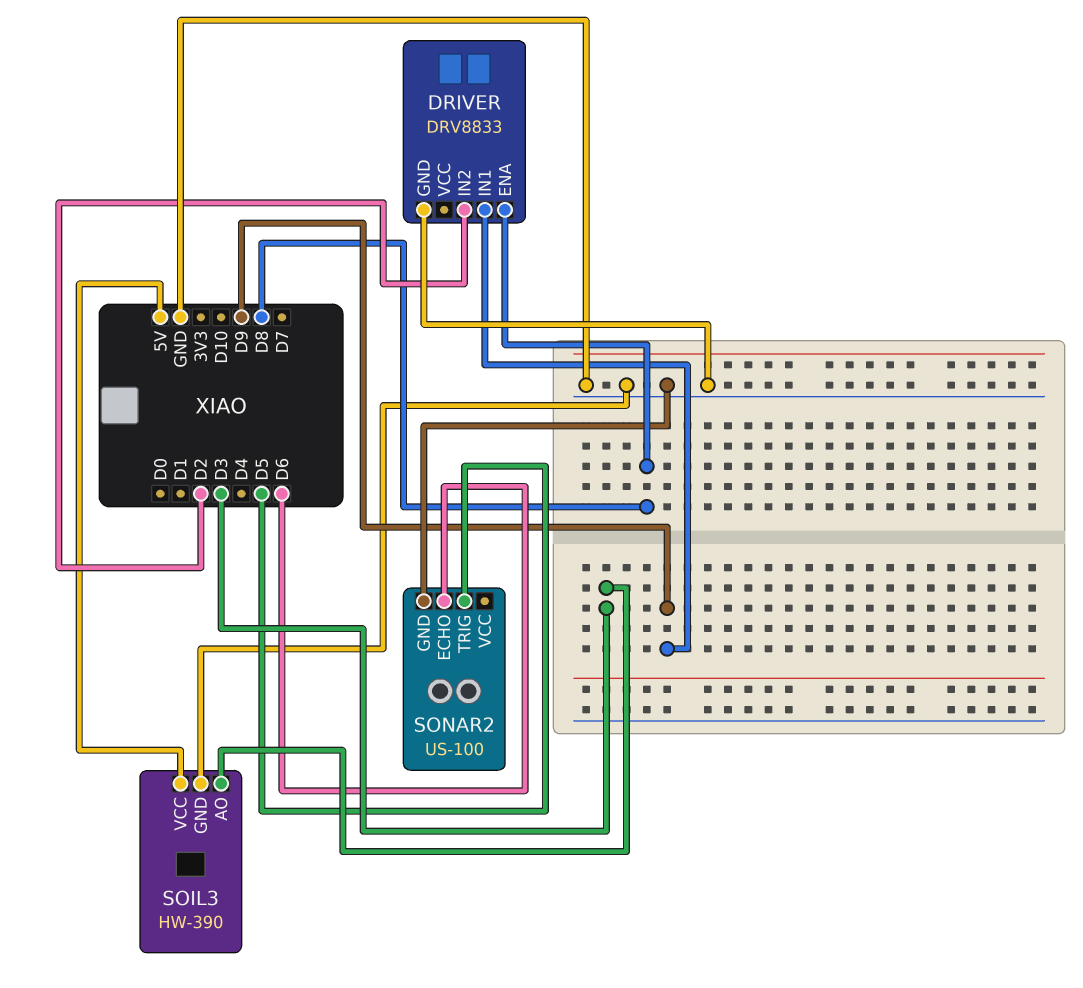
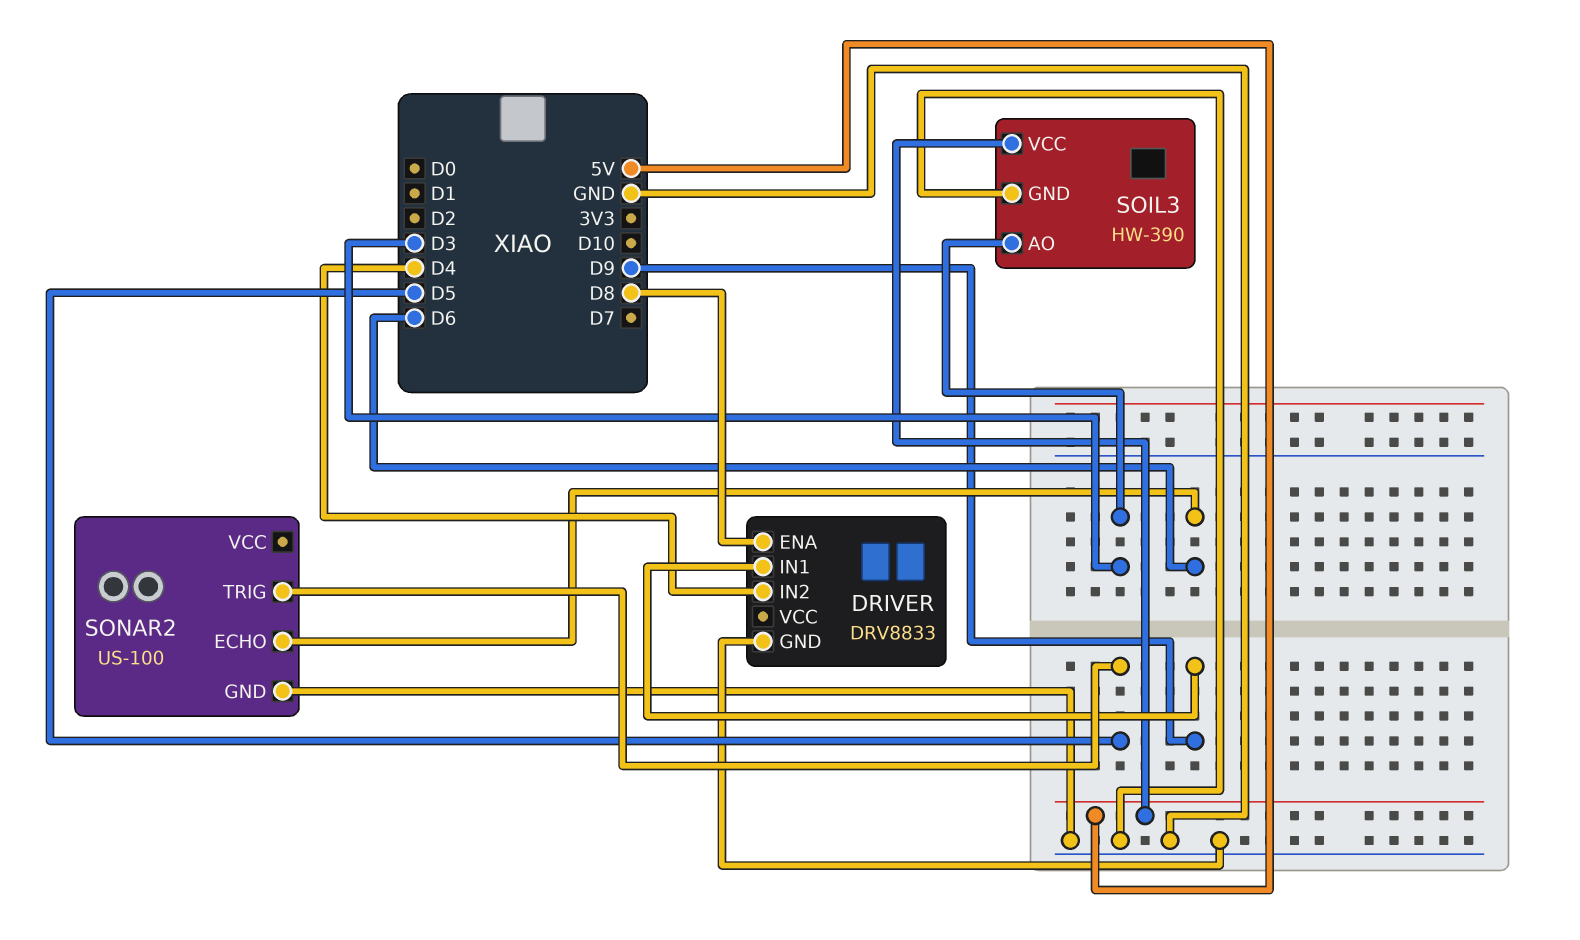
DRIVER pin IN2: D2 -> D4

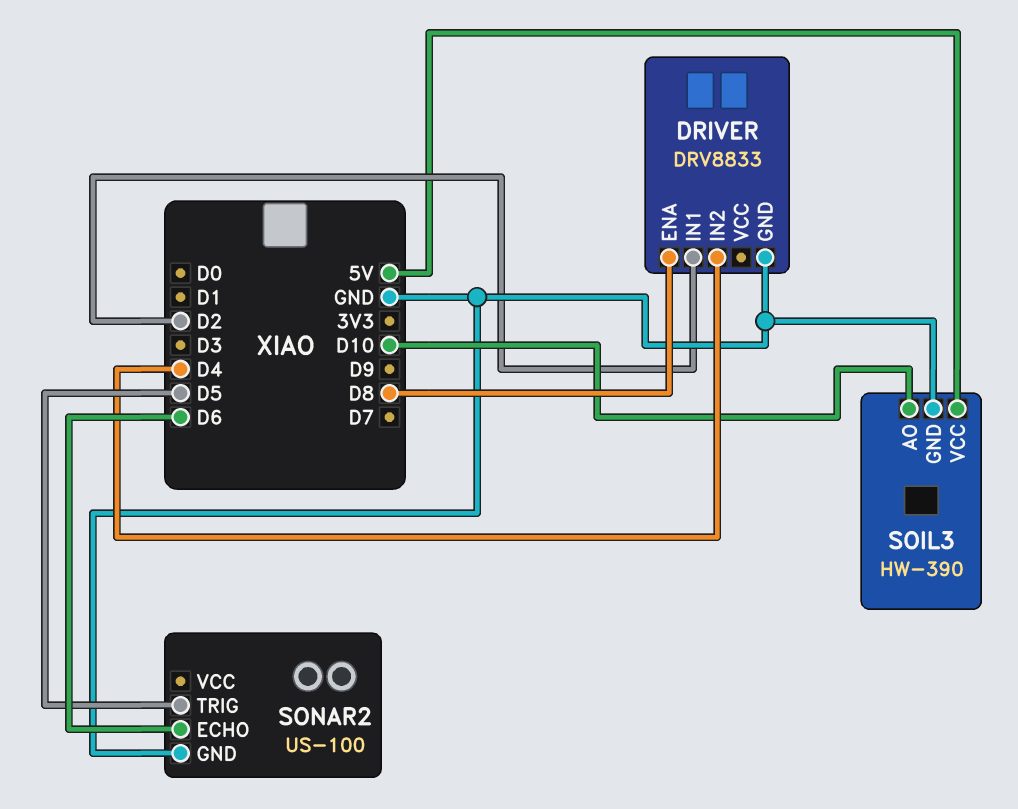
DRIVER pin IN1: D9 -> D2
SOIL3 pin AO: D3 -> D10

